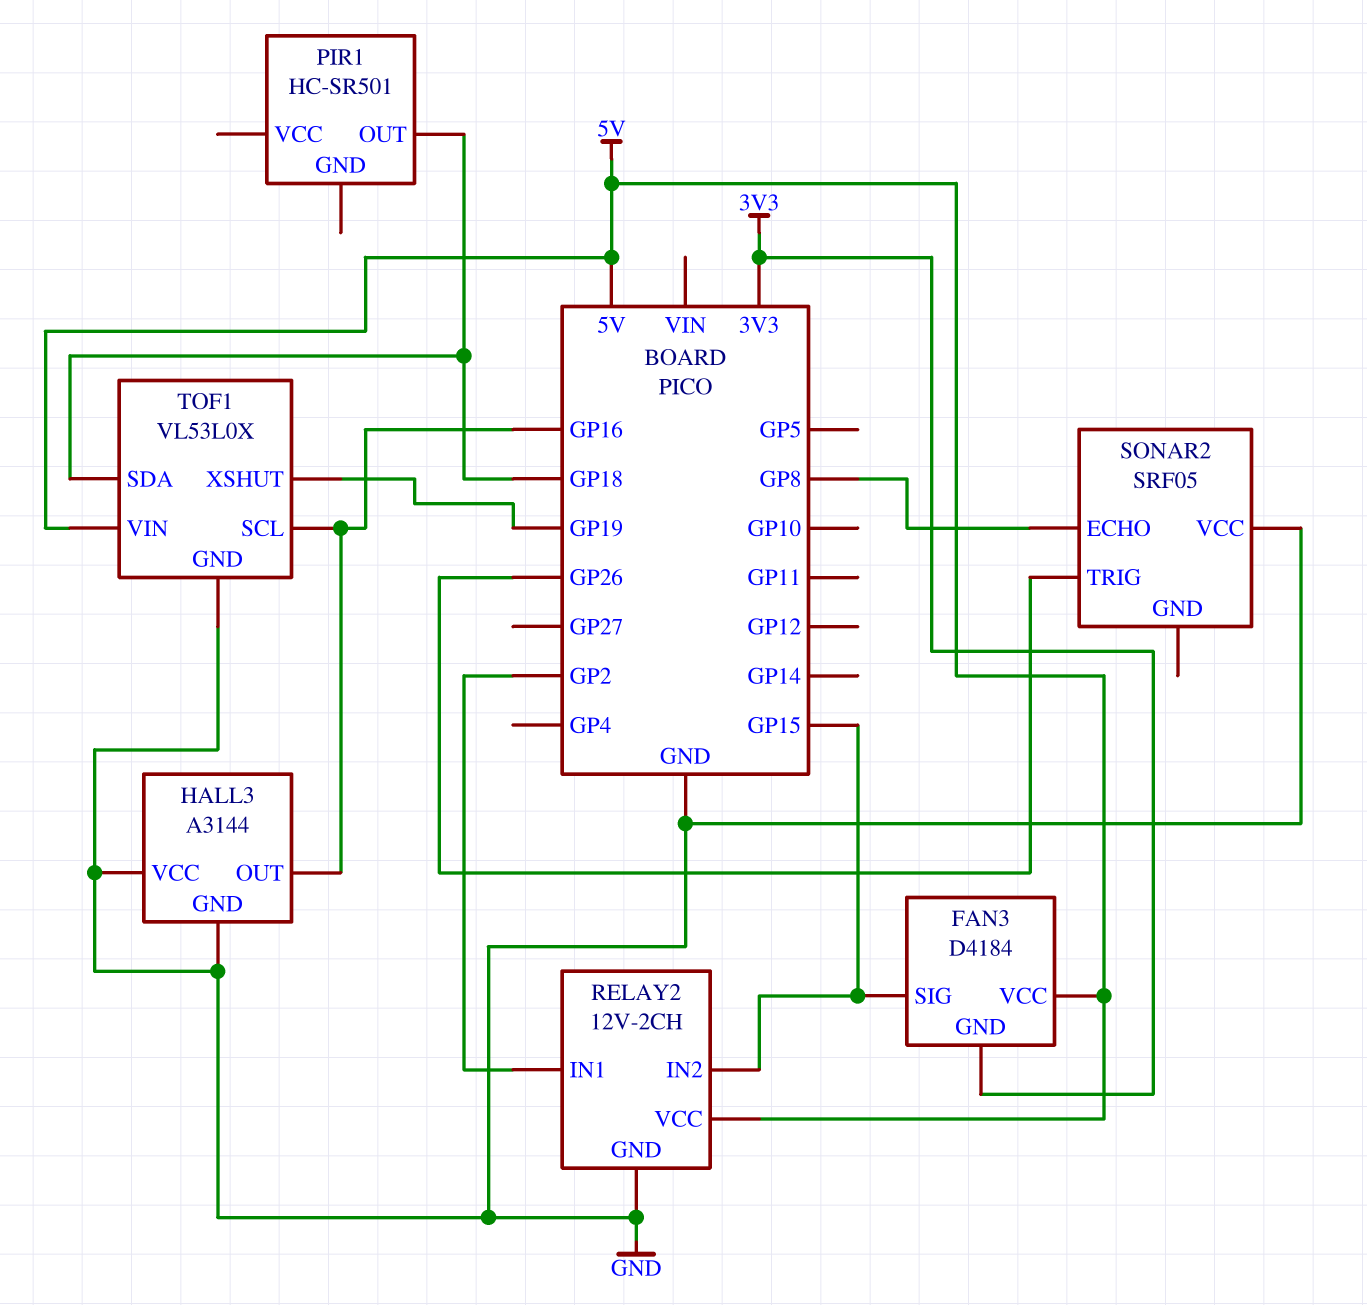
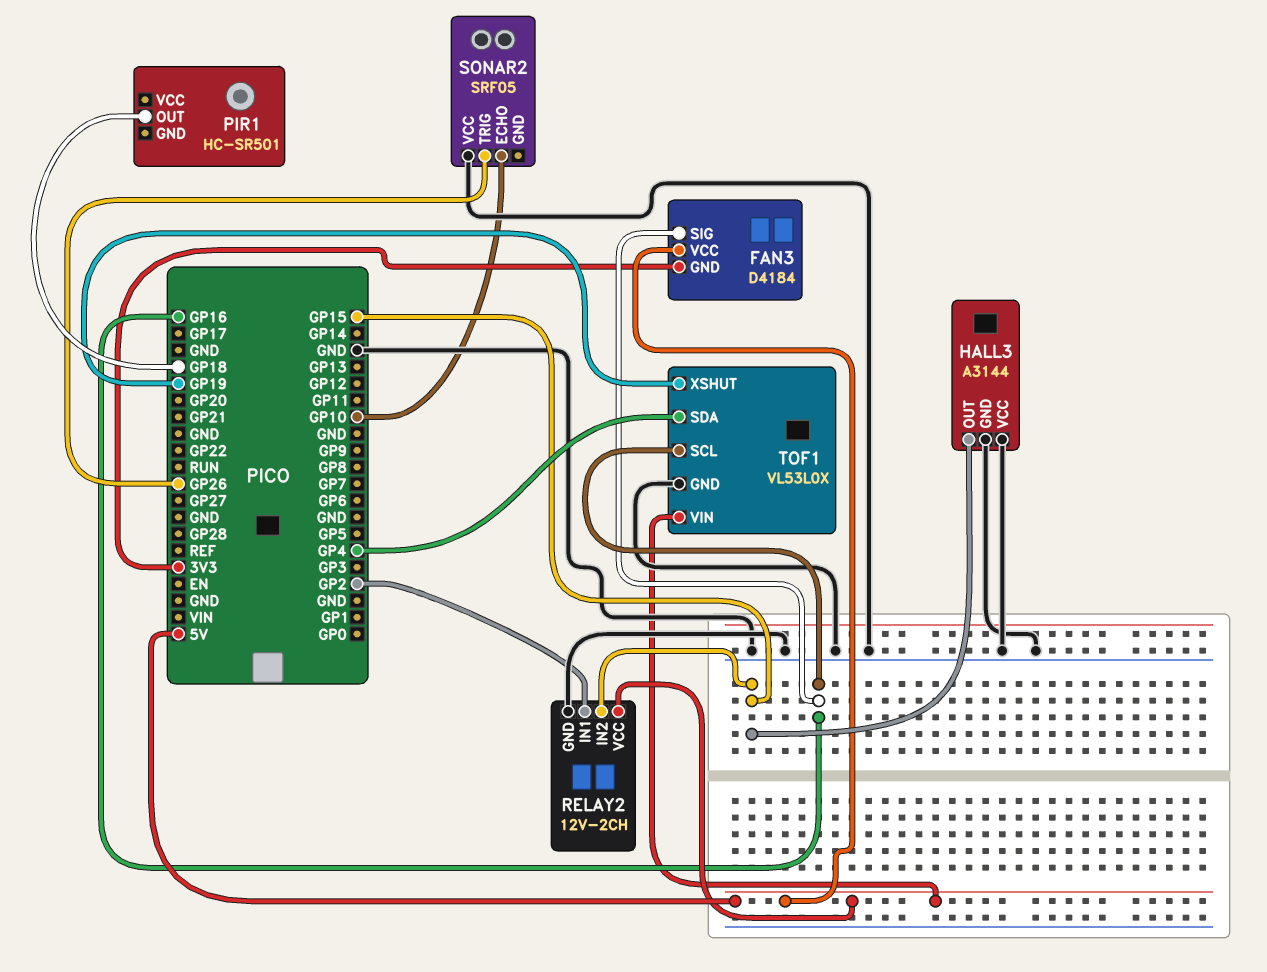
FAN3 pin SIG: GP15 -> GP16
HALL3 pin OUT: GP16 -> GP15
SONAR2 pin ECHO: GP8 -> GP10
TOF1 pin SDA: GP18 -> GP4

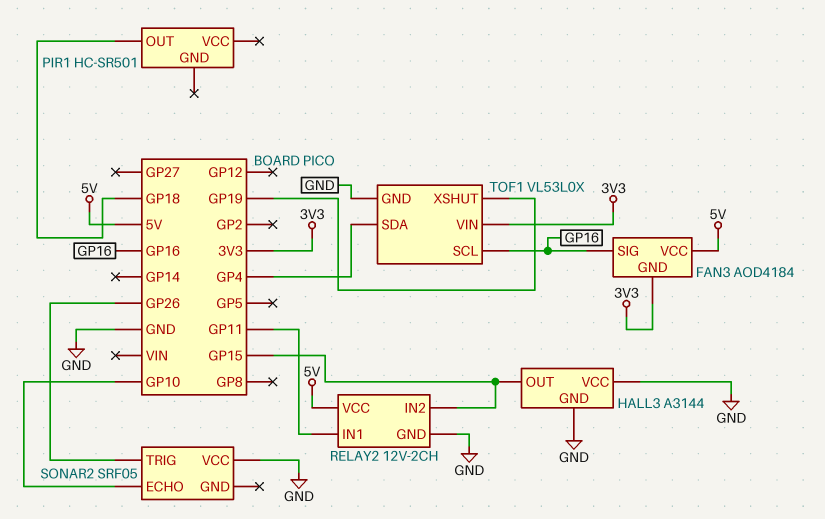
FAN3: D4184 -> AOD4184
RELAY2 pin IN1: GP2 -> GP11
TOF1 pin VIN: 5V -> 3V3

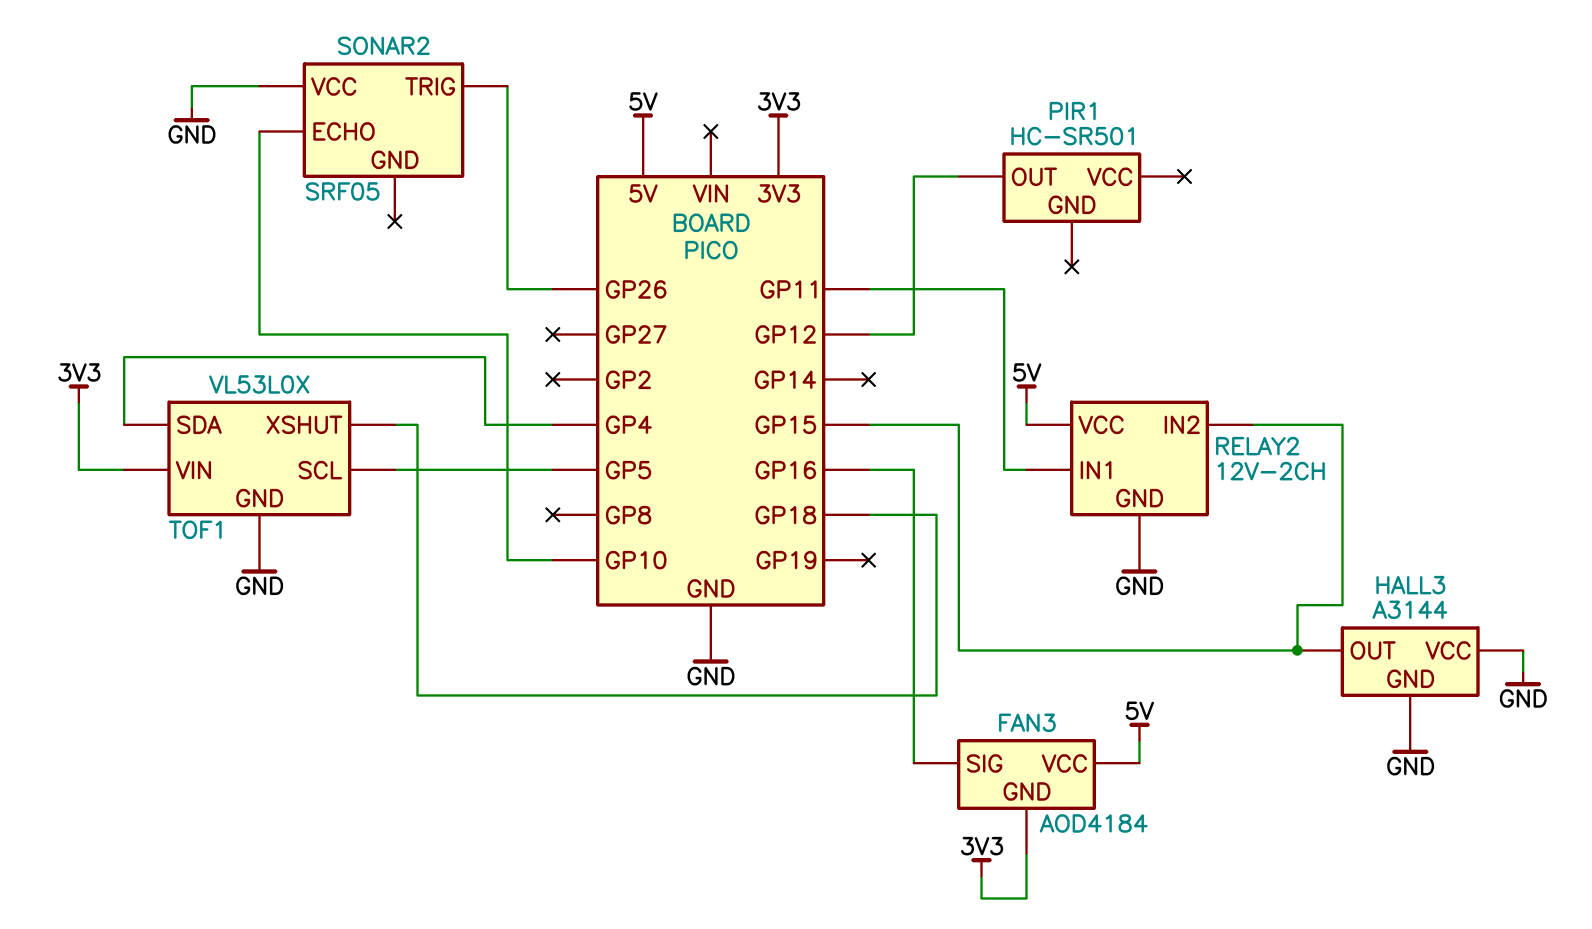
PIR1 pin OUT: GP18 -> GP12
TOF1 pin SCL: GP16 -> GP5
TOF1 pin XSHUT: GP19 -> GP18

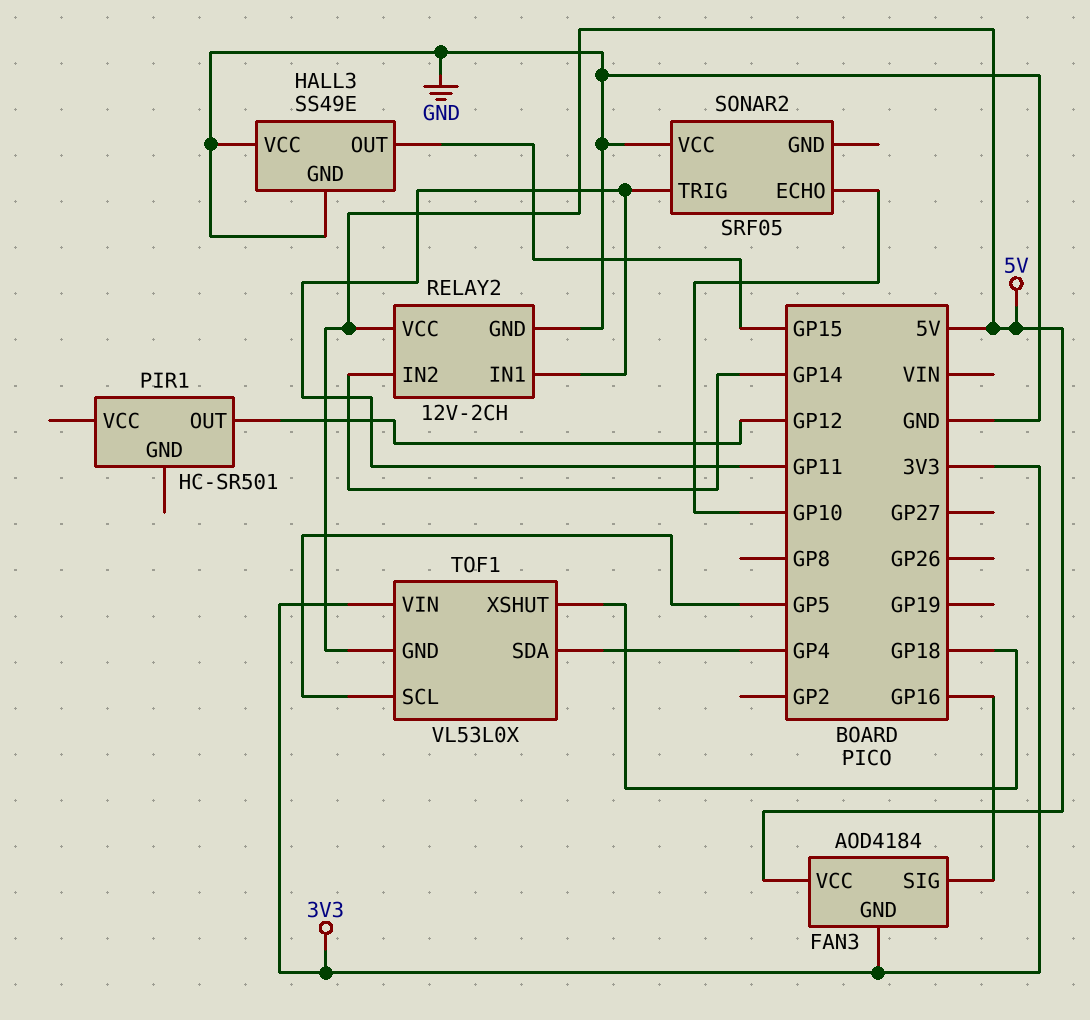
HALL3: A3144 -> SS49E
RELAY2 pin IN2: GP15 -> GP14
SONAR2 pin TRIG: GP26 -> GP11
TOF1 pin GND: GND -> 5V

